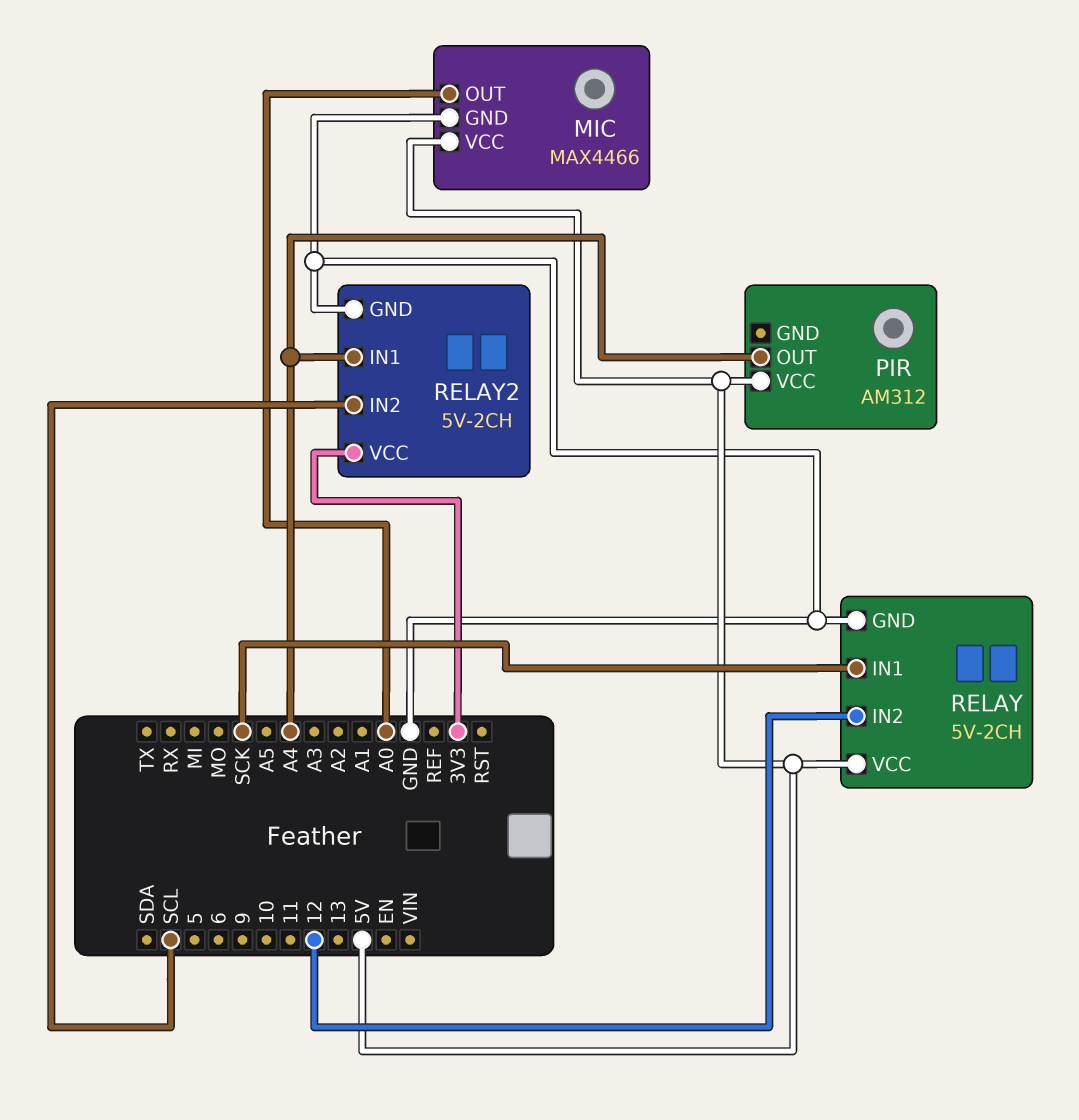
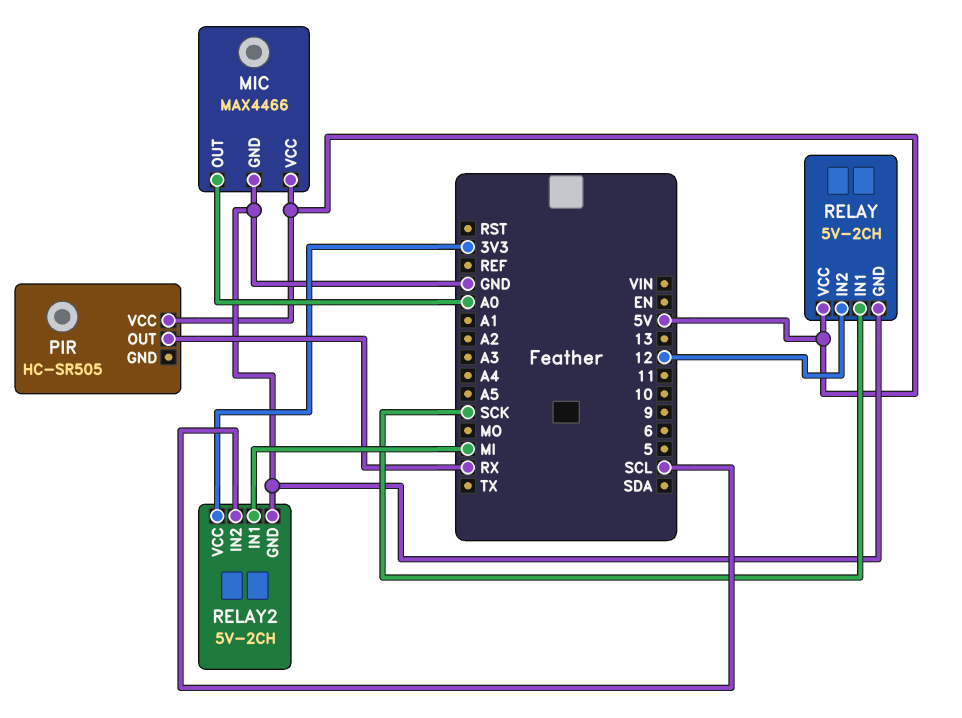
PIR: AM312 -> HC-SR505
PIR pin OUT: A4 -> RX
RELAY2 pin IN1: A4 -> MI

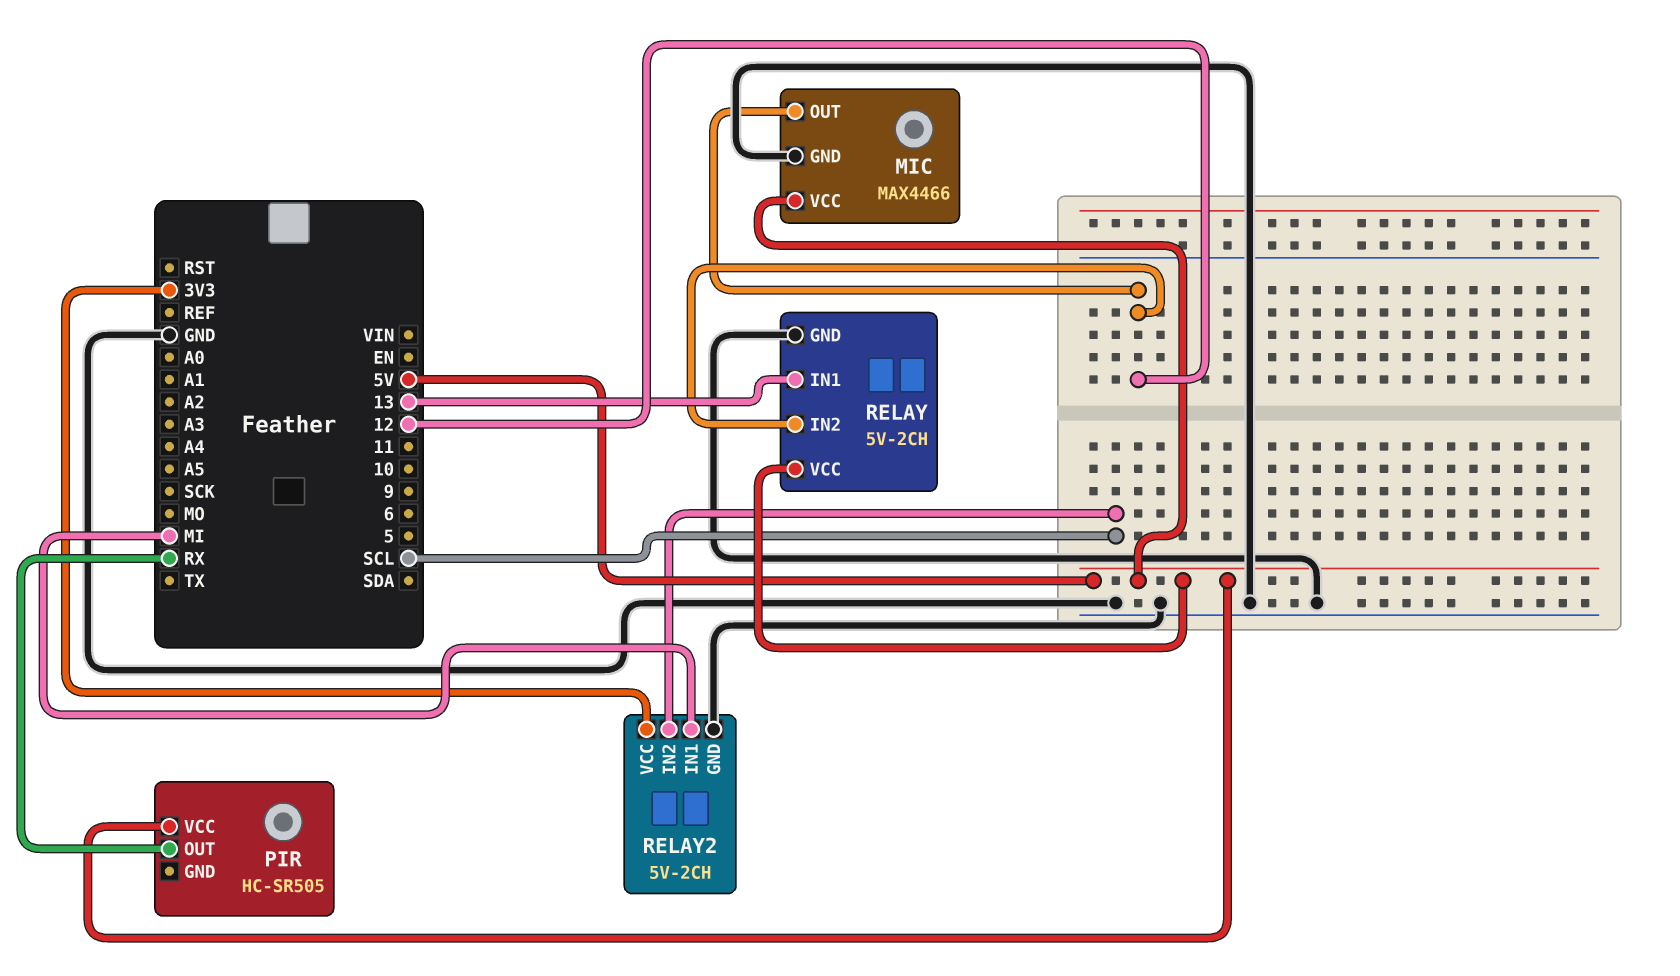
MIC pin OUT: A0 -> 12
RELAY pin IN1: SCK -> 13

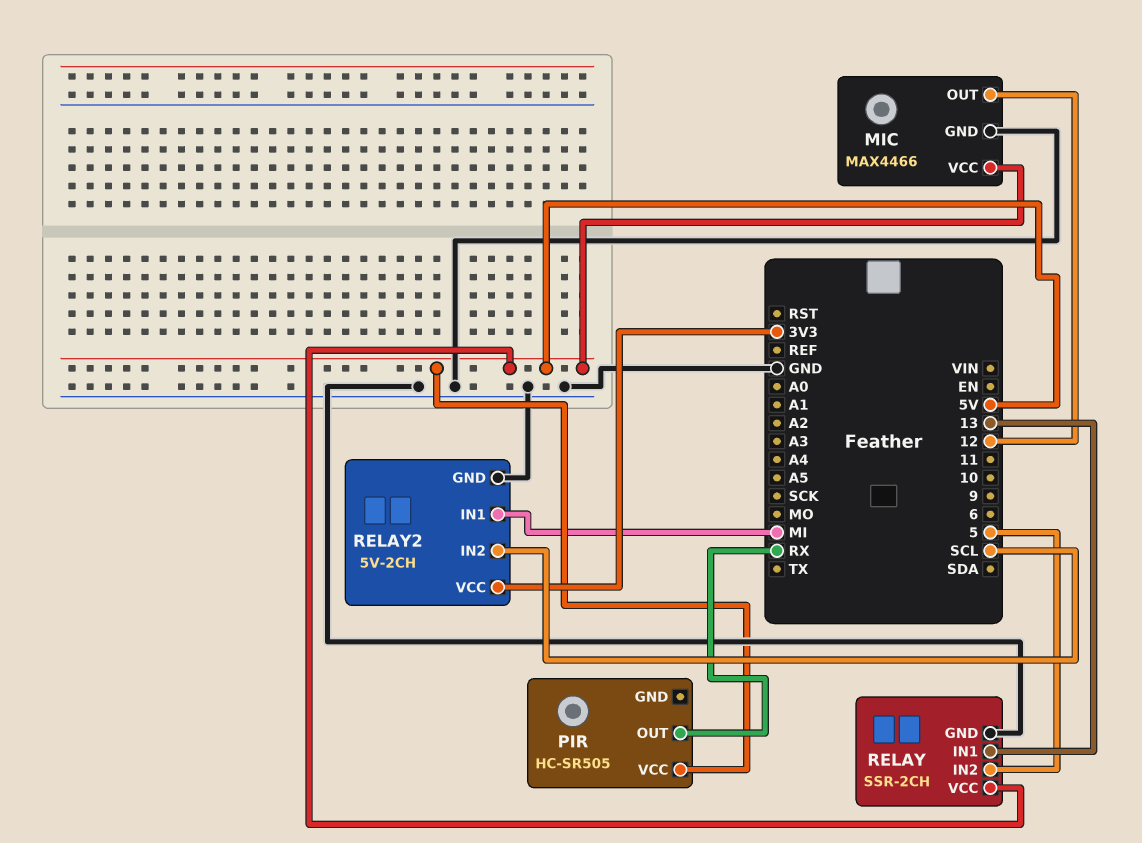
RELAY: 5V-2CH -> SSR-2CH
RELAY pin IN2: 12 -> 5

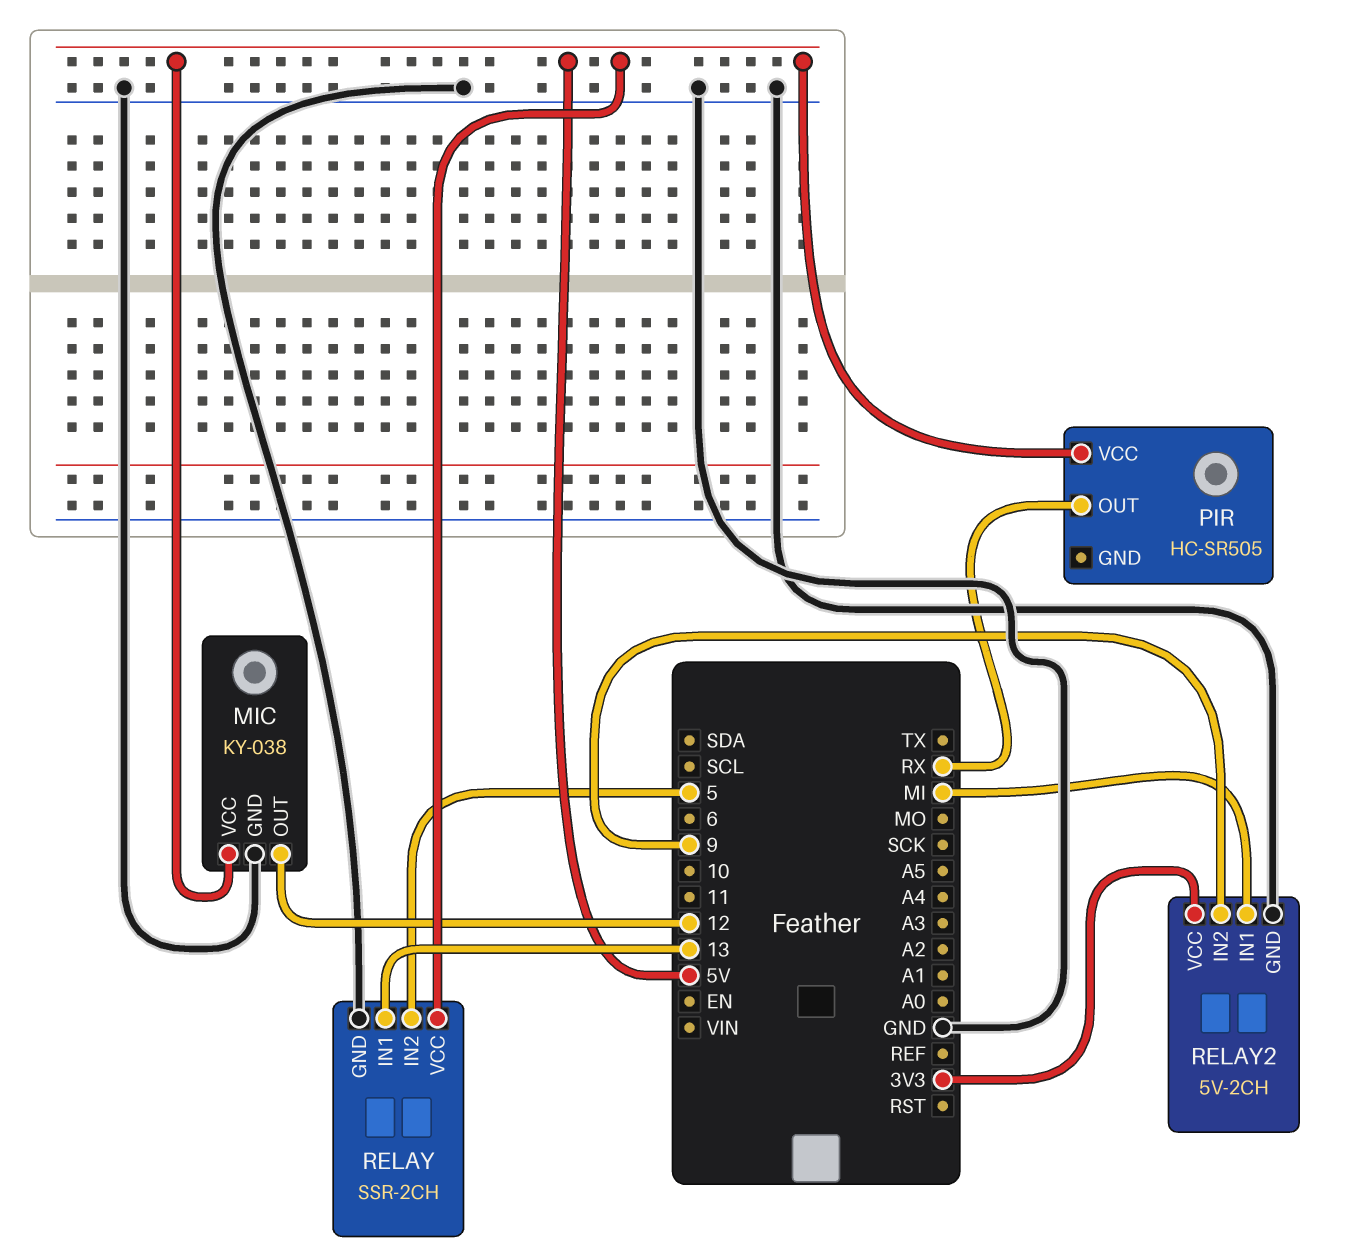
MIC: MAX4466 -> KY-038
RELAY2 pin IN2: SCL -> 9

